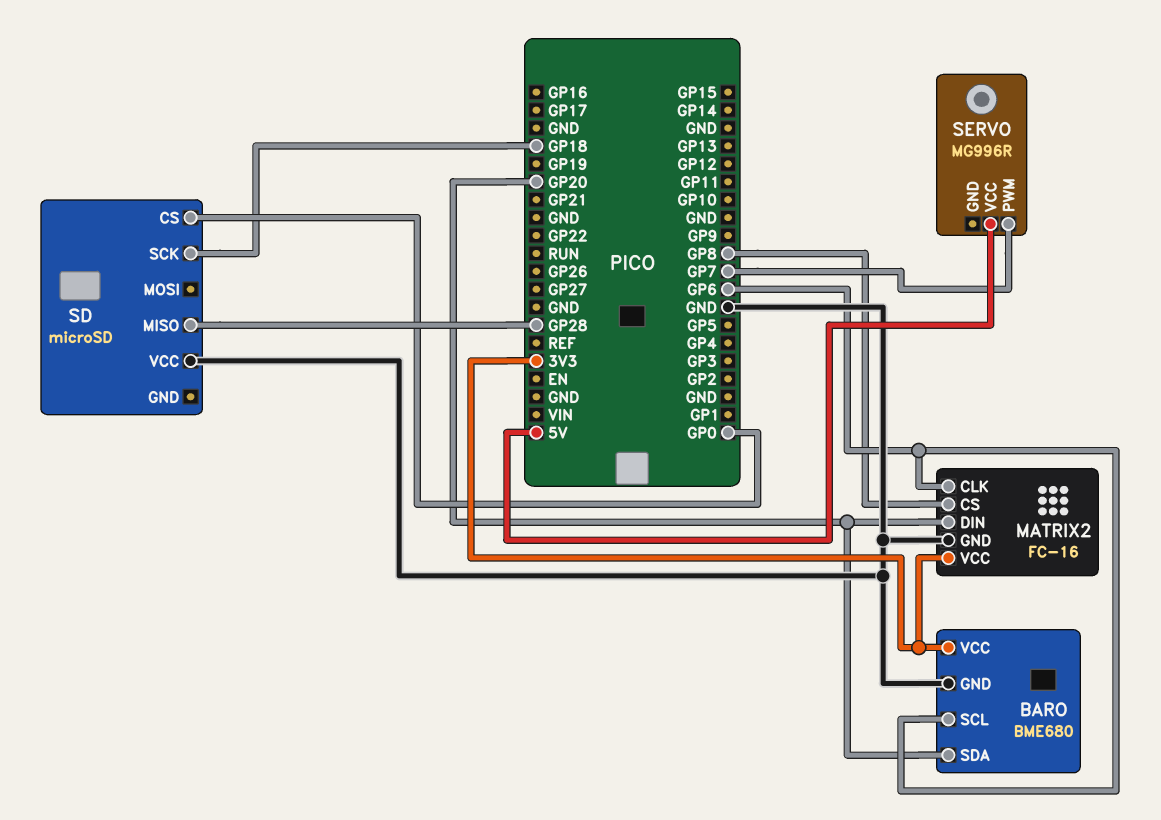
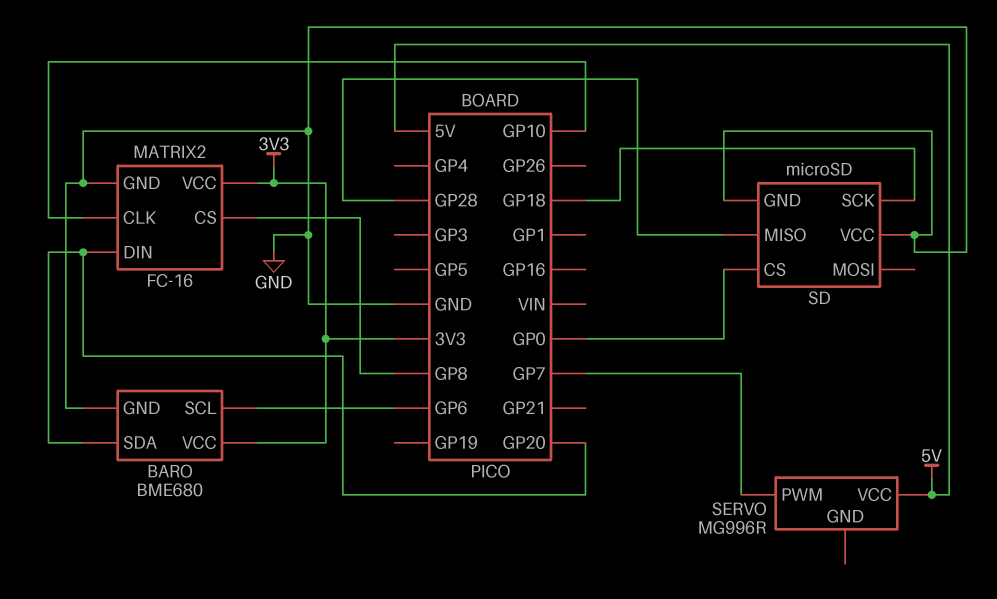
MATRIX2 pin CLK: GP6 -> GP10
SD pin GND: none -> GND

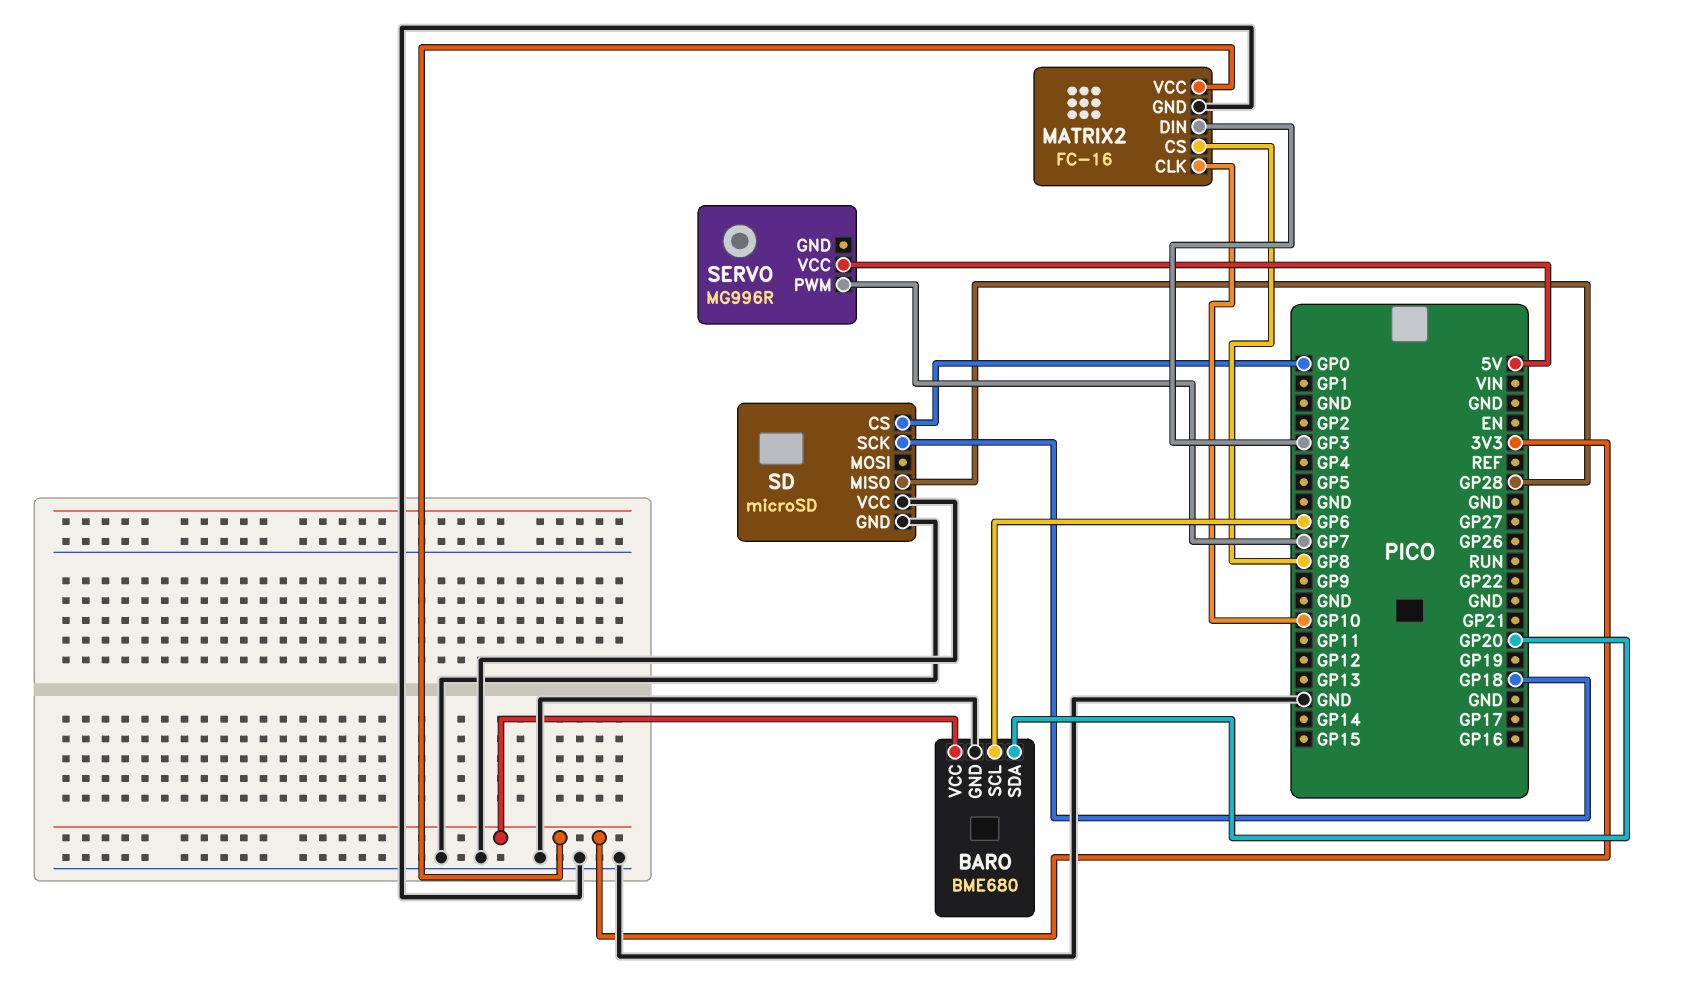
MATRIX2 pin DIN: GP20 -> GP3

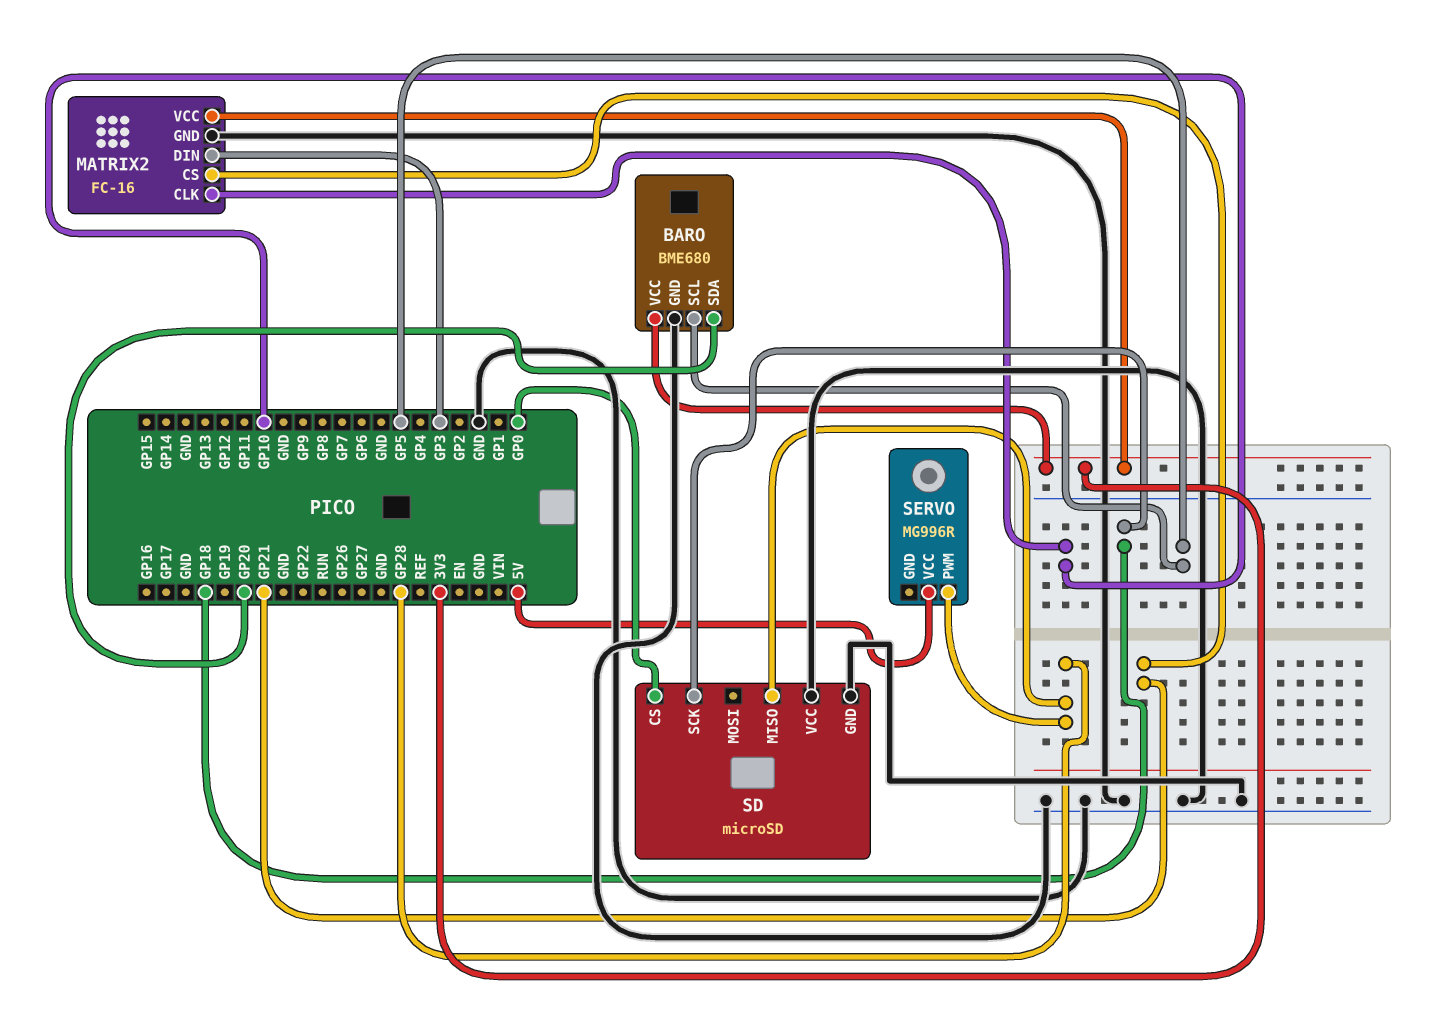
BARO pin SCL: GP6 -> GP5
MATRIX2 pin CS: GP8 -> GP21
SERVO pin PWM: GP7 -> GP28

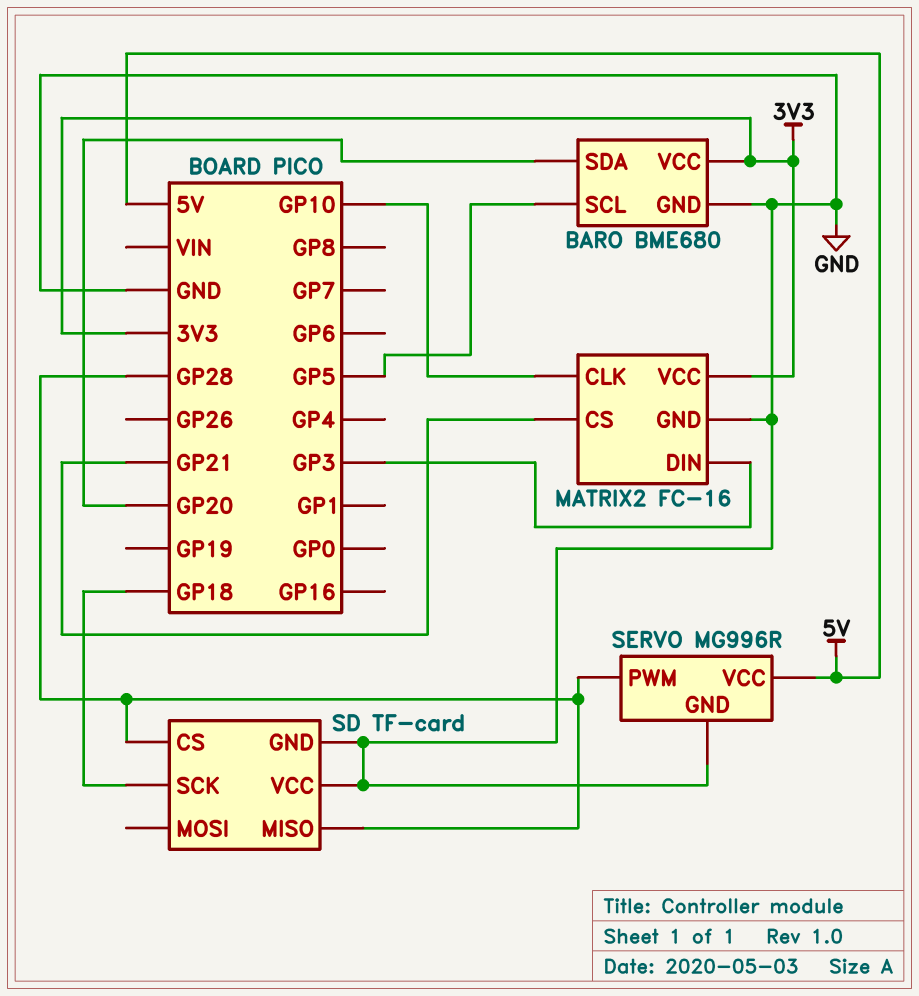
SD: microSD -> TF-card
SD pin CS: GP0 -> GP28
SERVO pin GND: none -> GND

